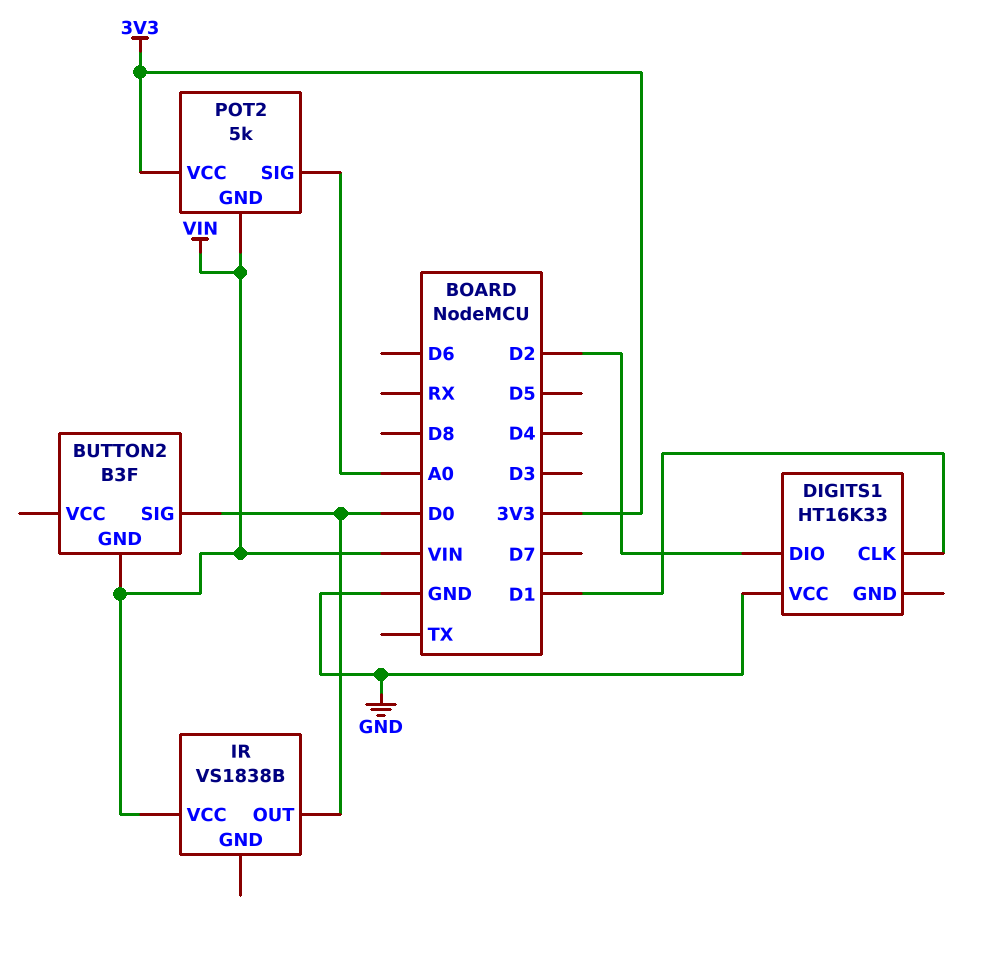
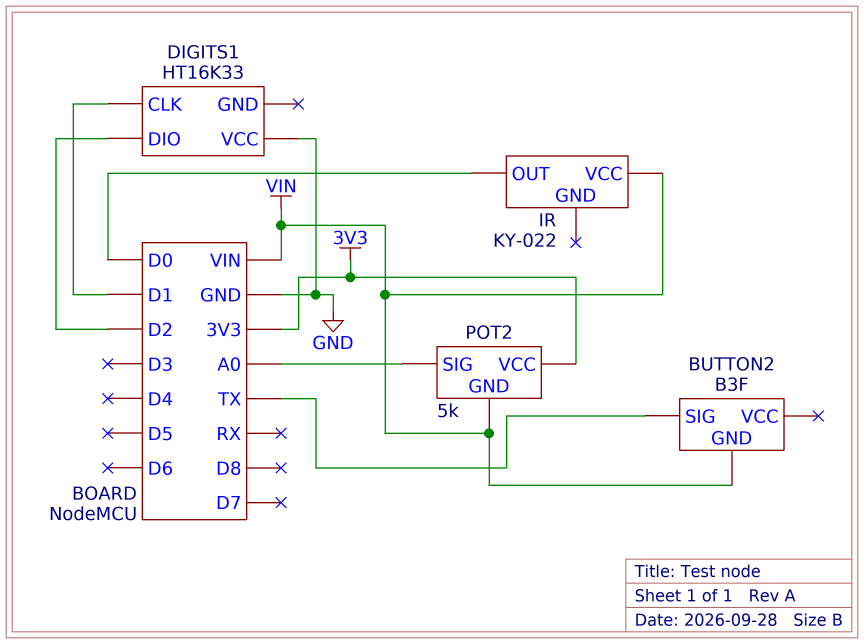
BUTTON2 pin SIG: D0 -> TX
IR: VS1838B -> KY-022

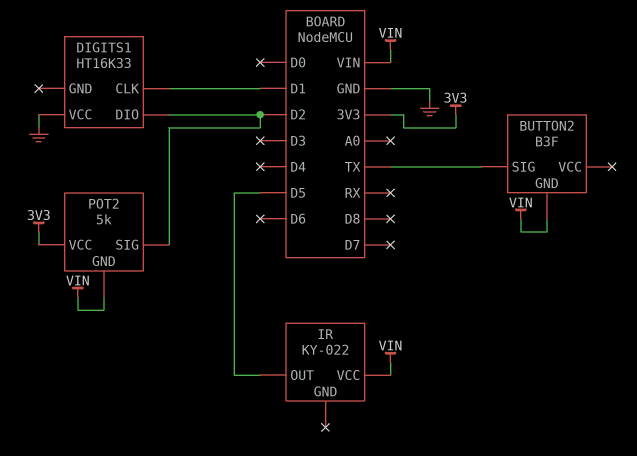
IR pin OUT: D0 -> D5
POT2 pin SIG: A0 -> D2

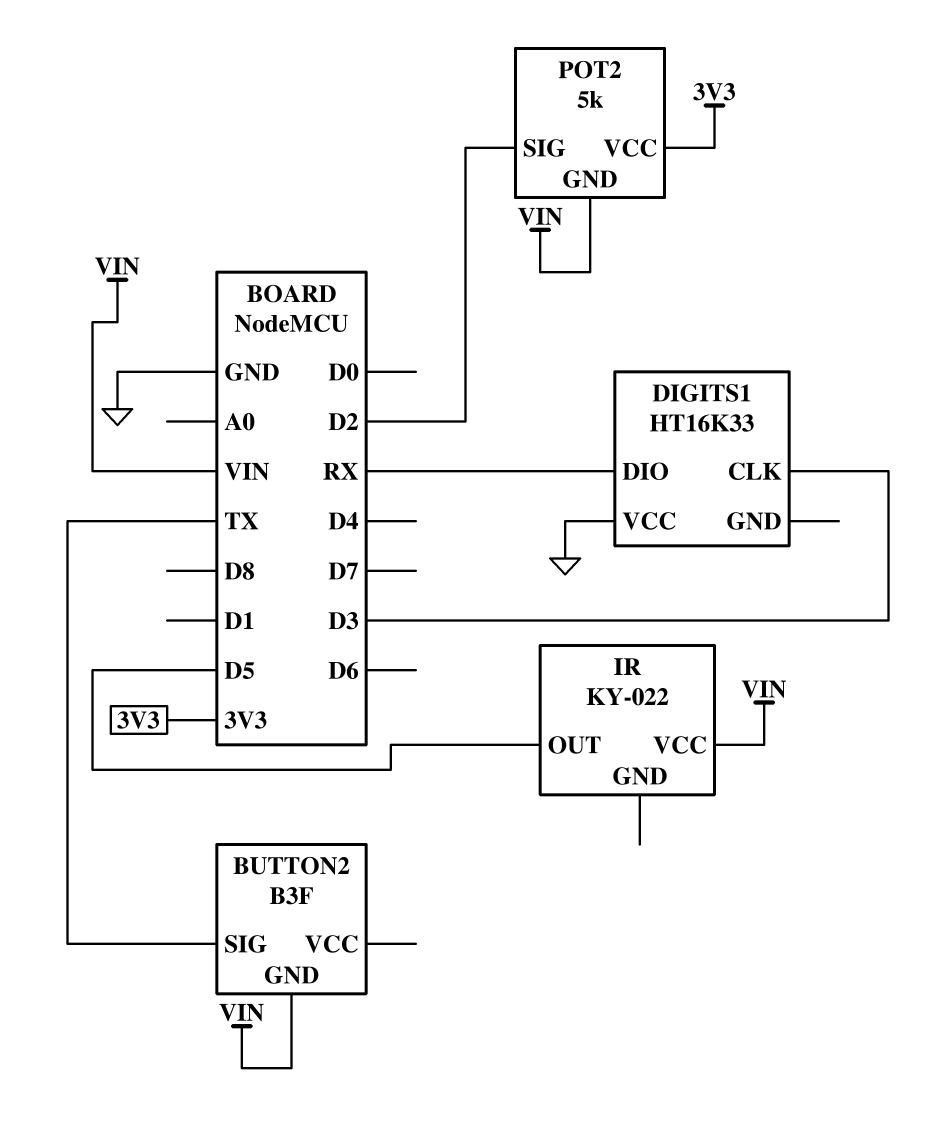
DIGITS1 pin CLK: D1 -> D3
DIGITS1 pin DIO: D2 -> RX

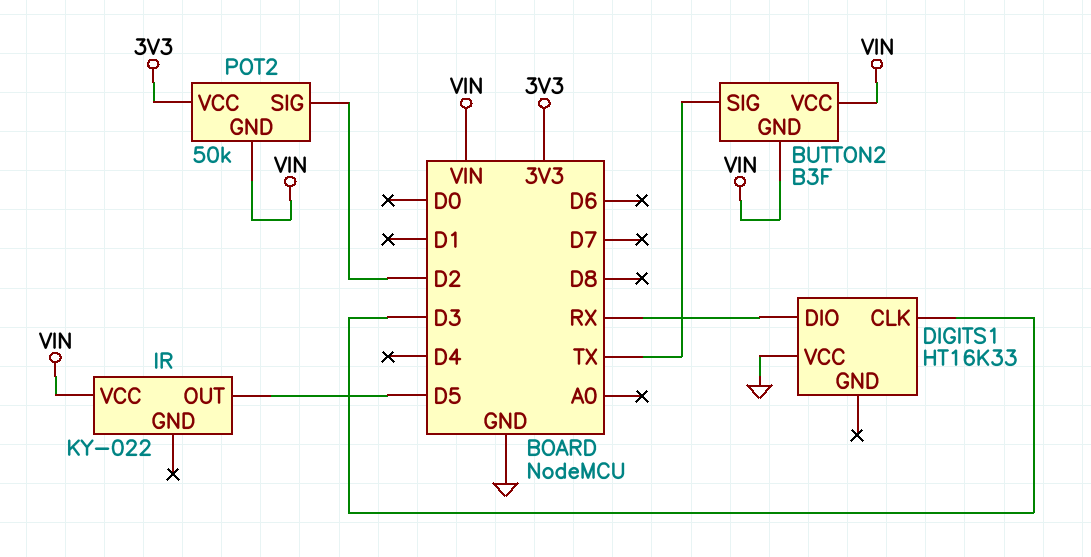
BUTTON2 pin VCC: none -> VIN
POT2: 5k -> 50k

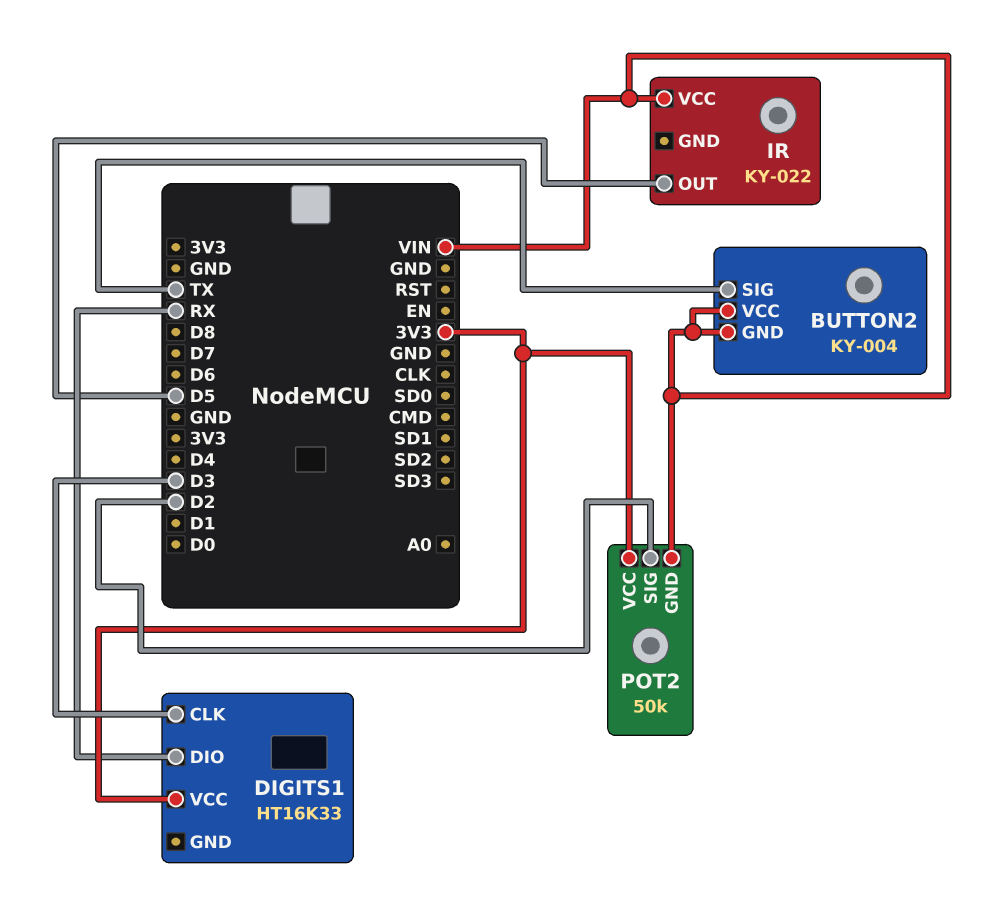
BUTTON2: B3F -> KY-004
DIGITS1 pin VCC: GND -> 3V3

